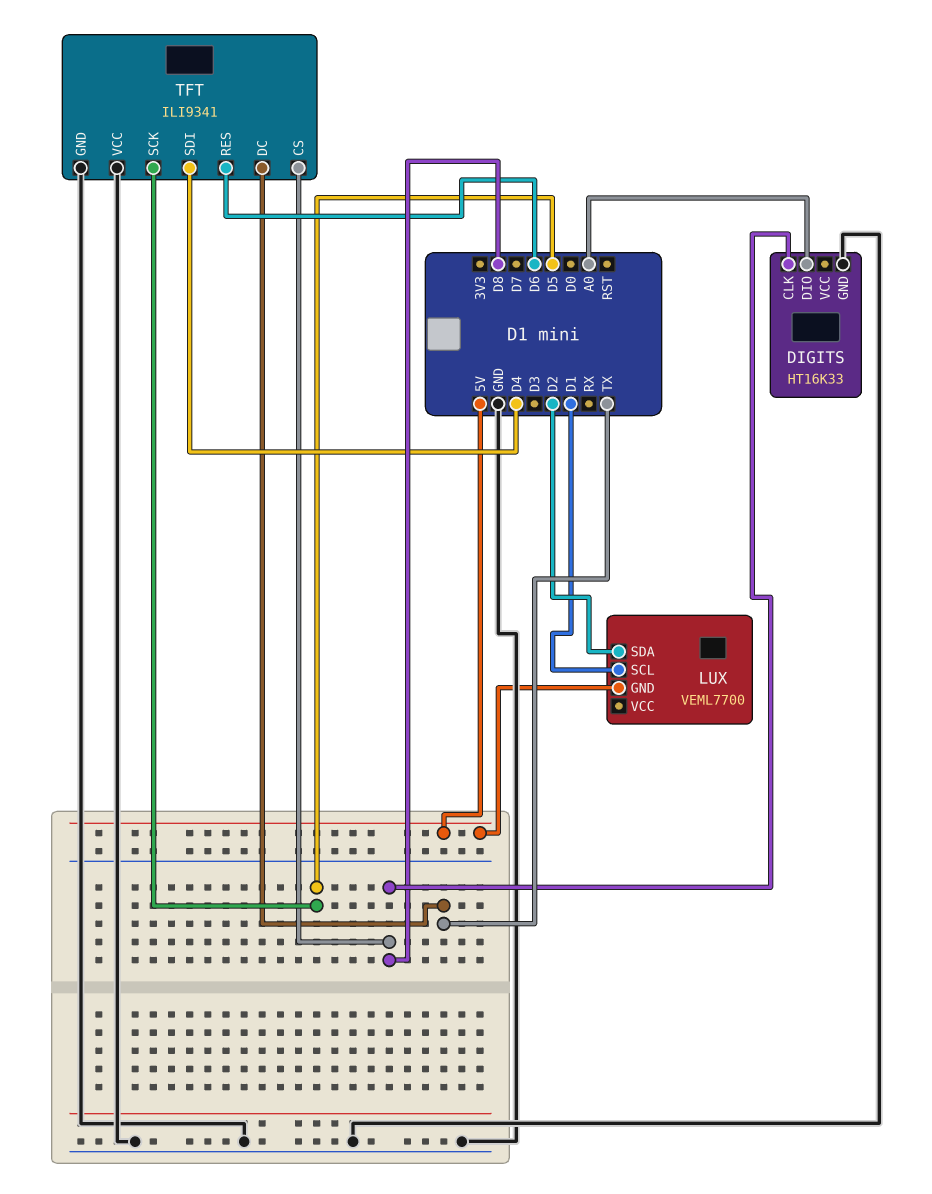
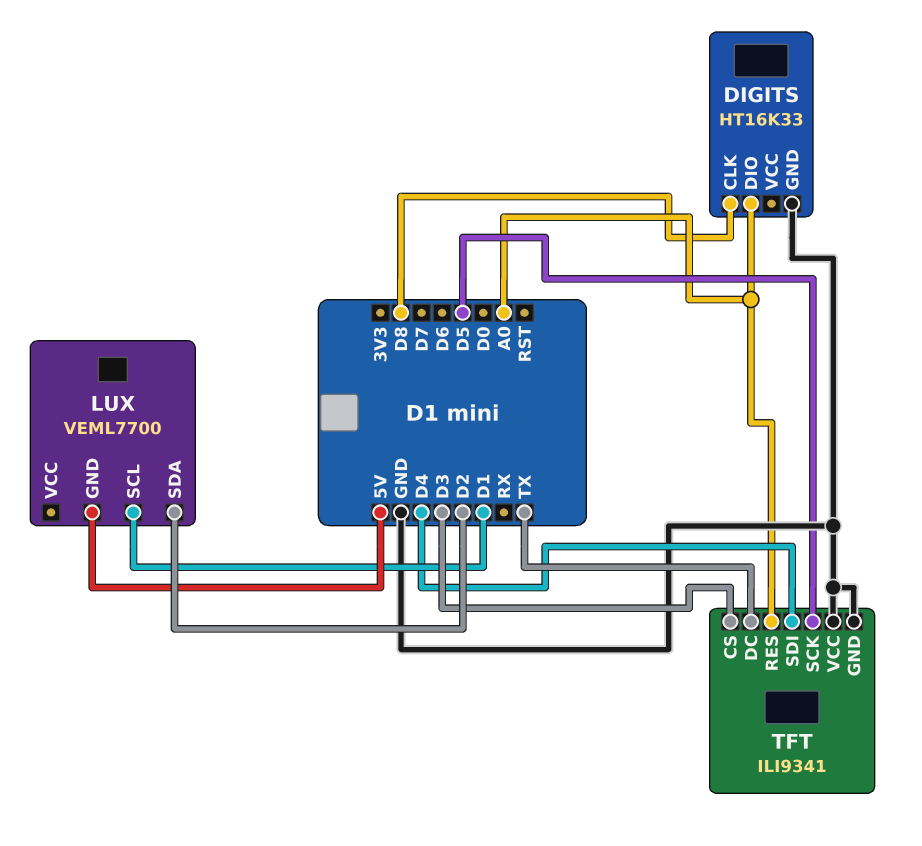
TFT pin CS: D8 -> D3
TFT pin RES: D6 -> A0

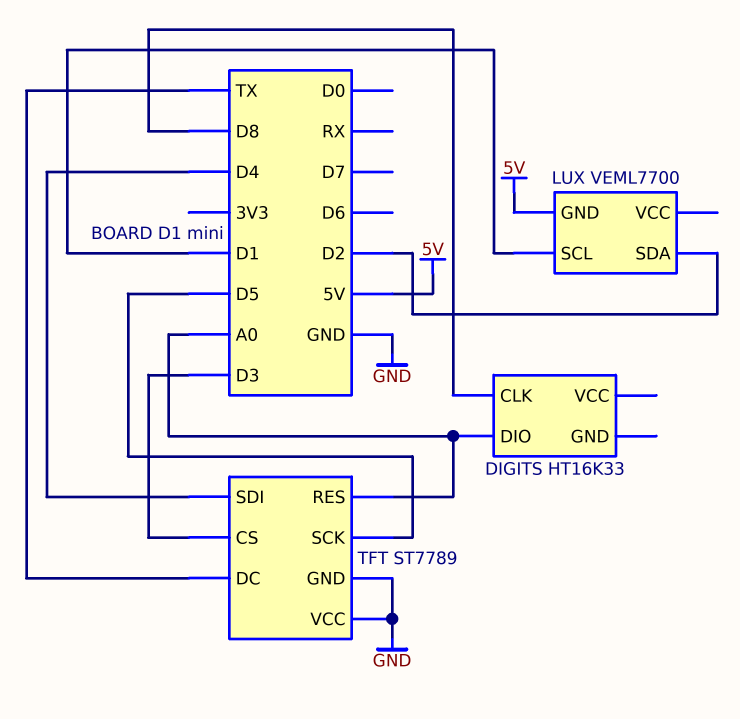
DIGITS pin GND: GND -> none
TFT: ILI9341 -> ST7789

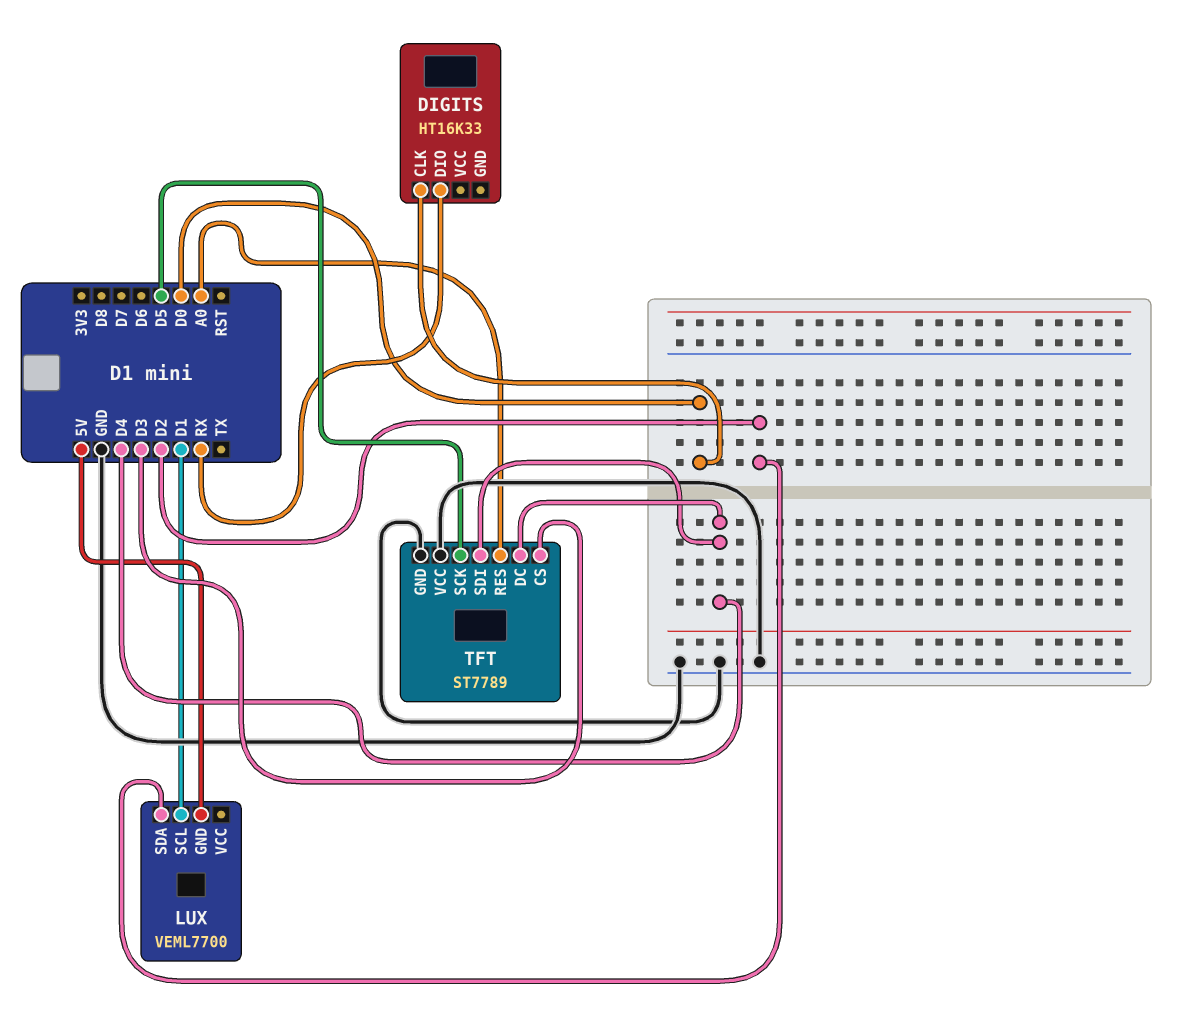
DIGITS pin CLK: D8 -> D0
DIGITS pin DIO: A0 -> RX
TFT pin DC: TX -> D4

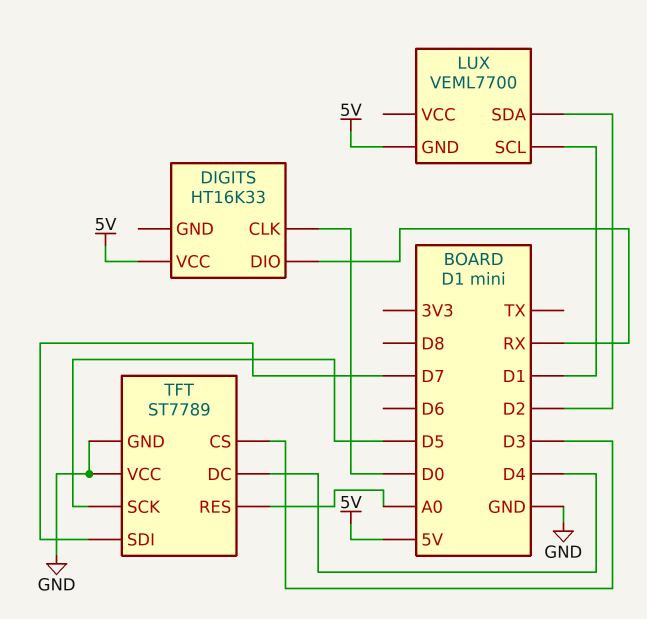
DIGITS pin VCC: none -> 5V
TFT pin SDI: D4 -> D7

